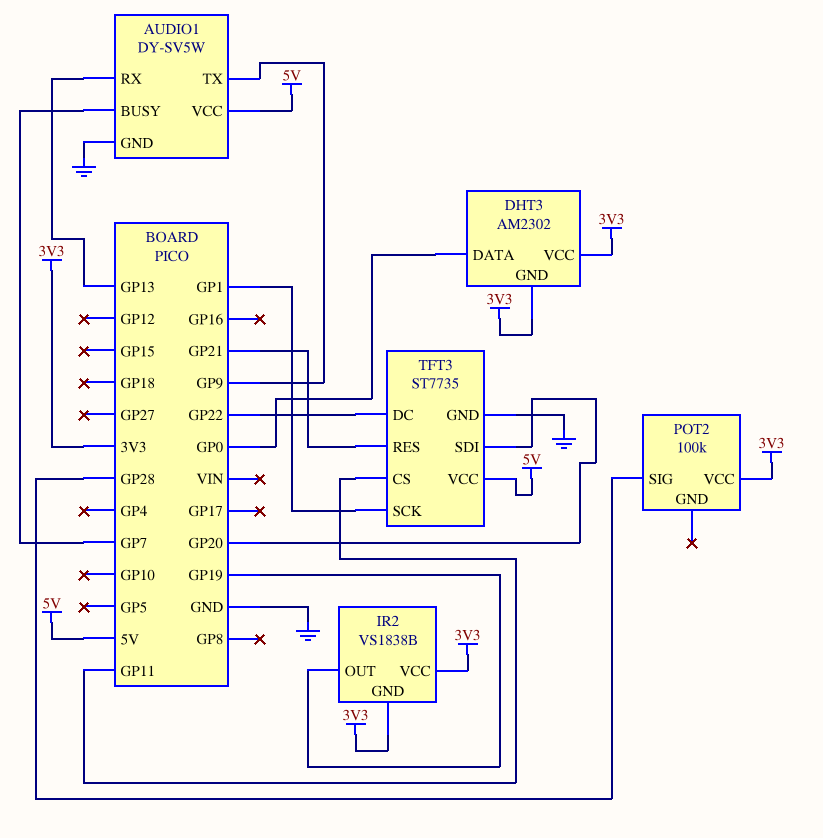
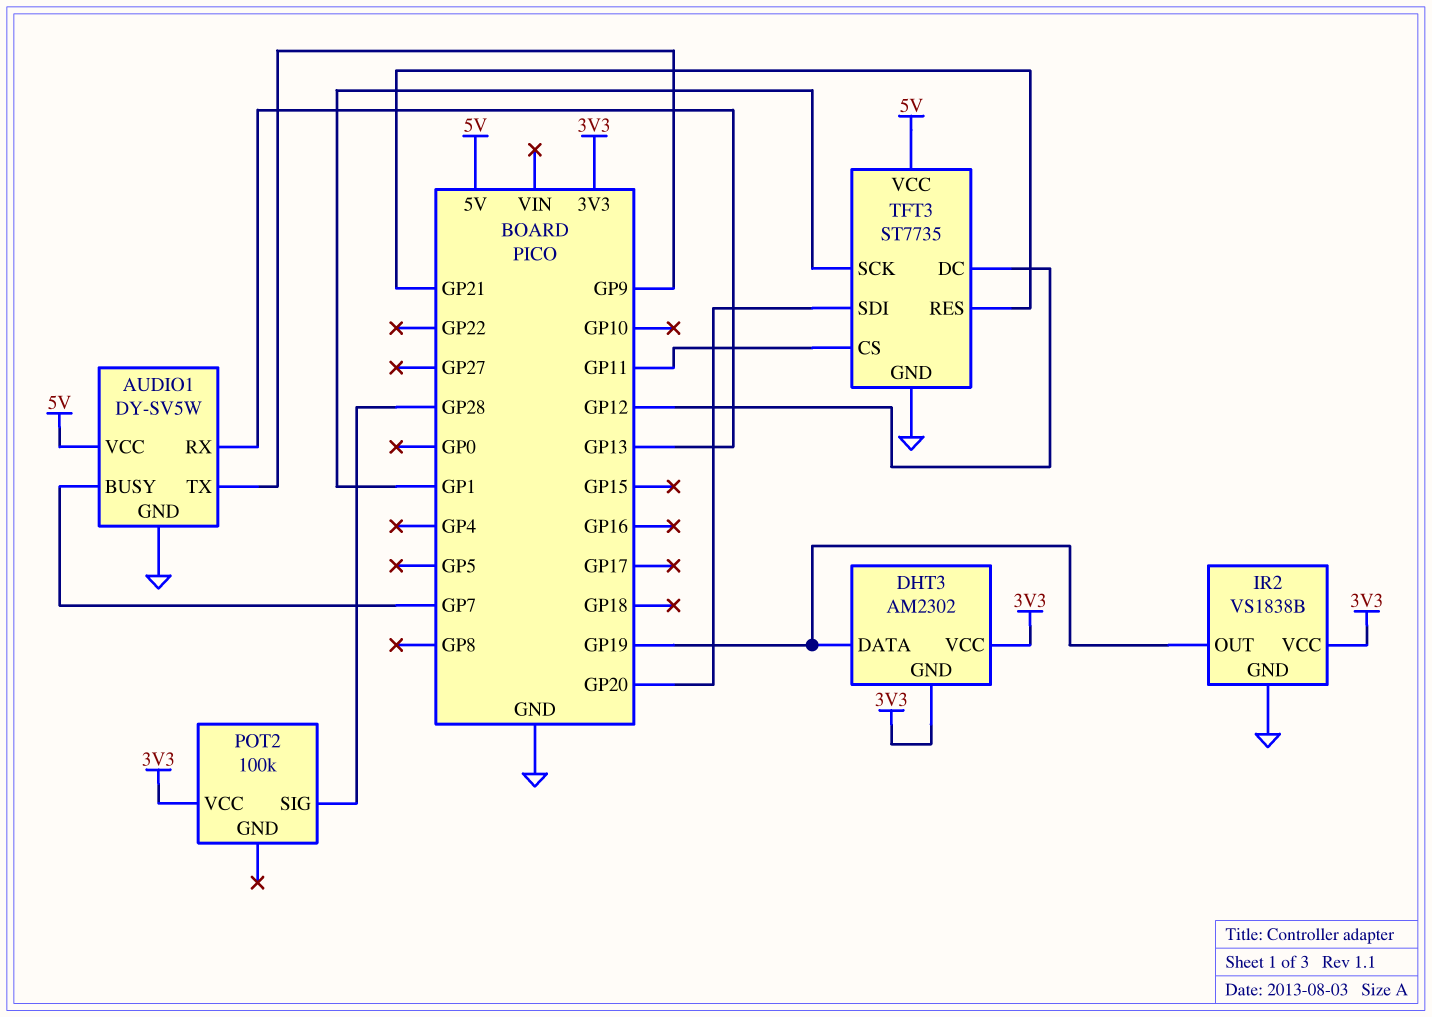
DHT3 pin DATA: GP0 -> GP19
IR2 pin GND: 3V3 -> GND
TFT3 pin DC: GP22 -> GP12

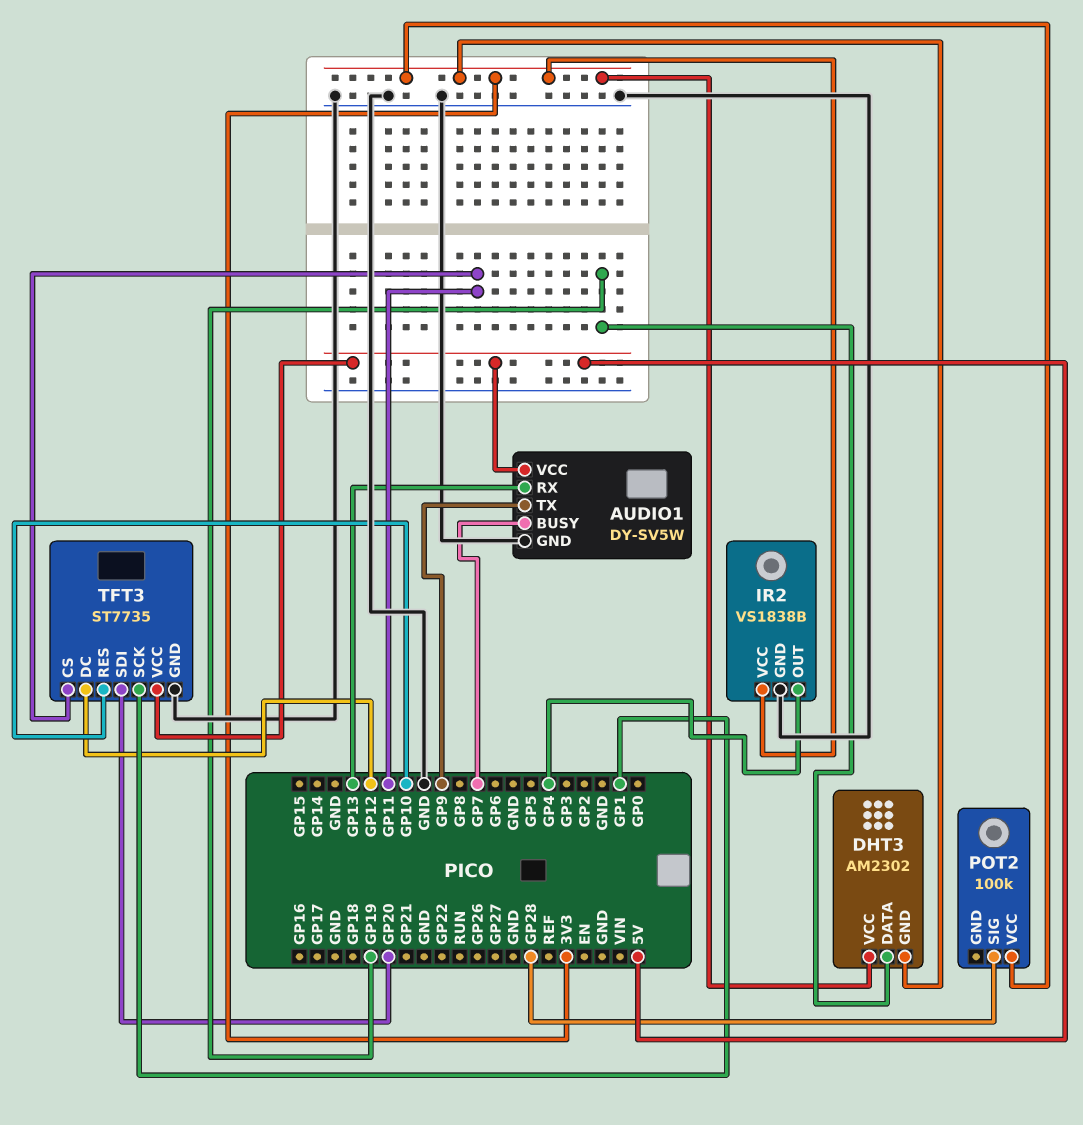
IR2 pin OUT: GP19 -> GP4
TFT3 pin RES: GP21 -> GP10

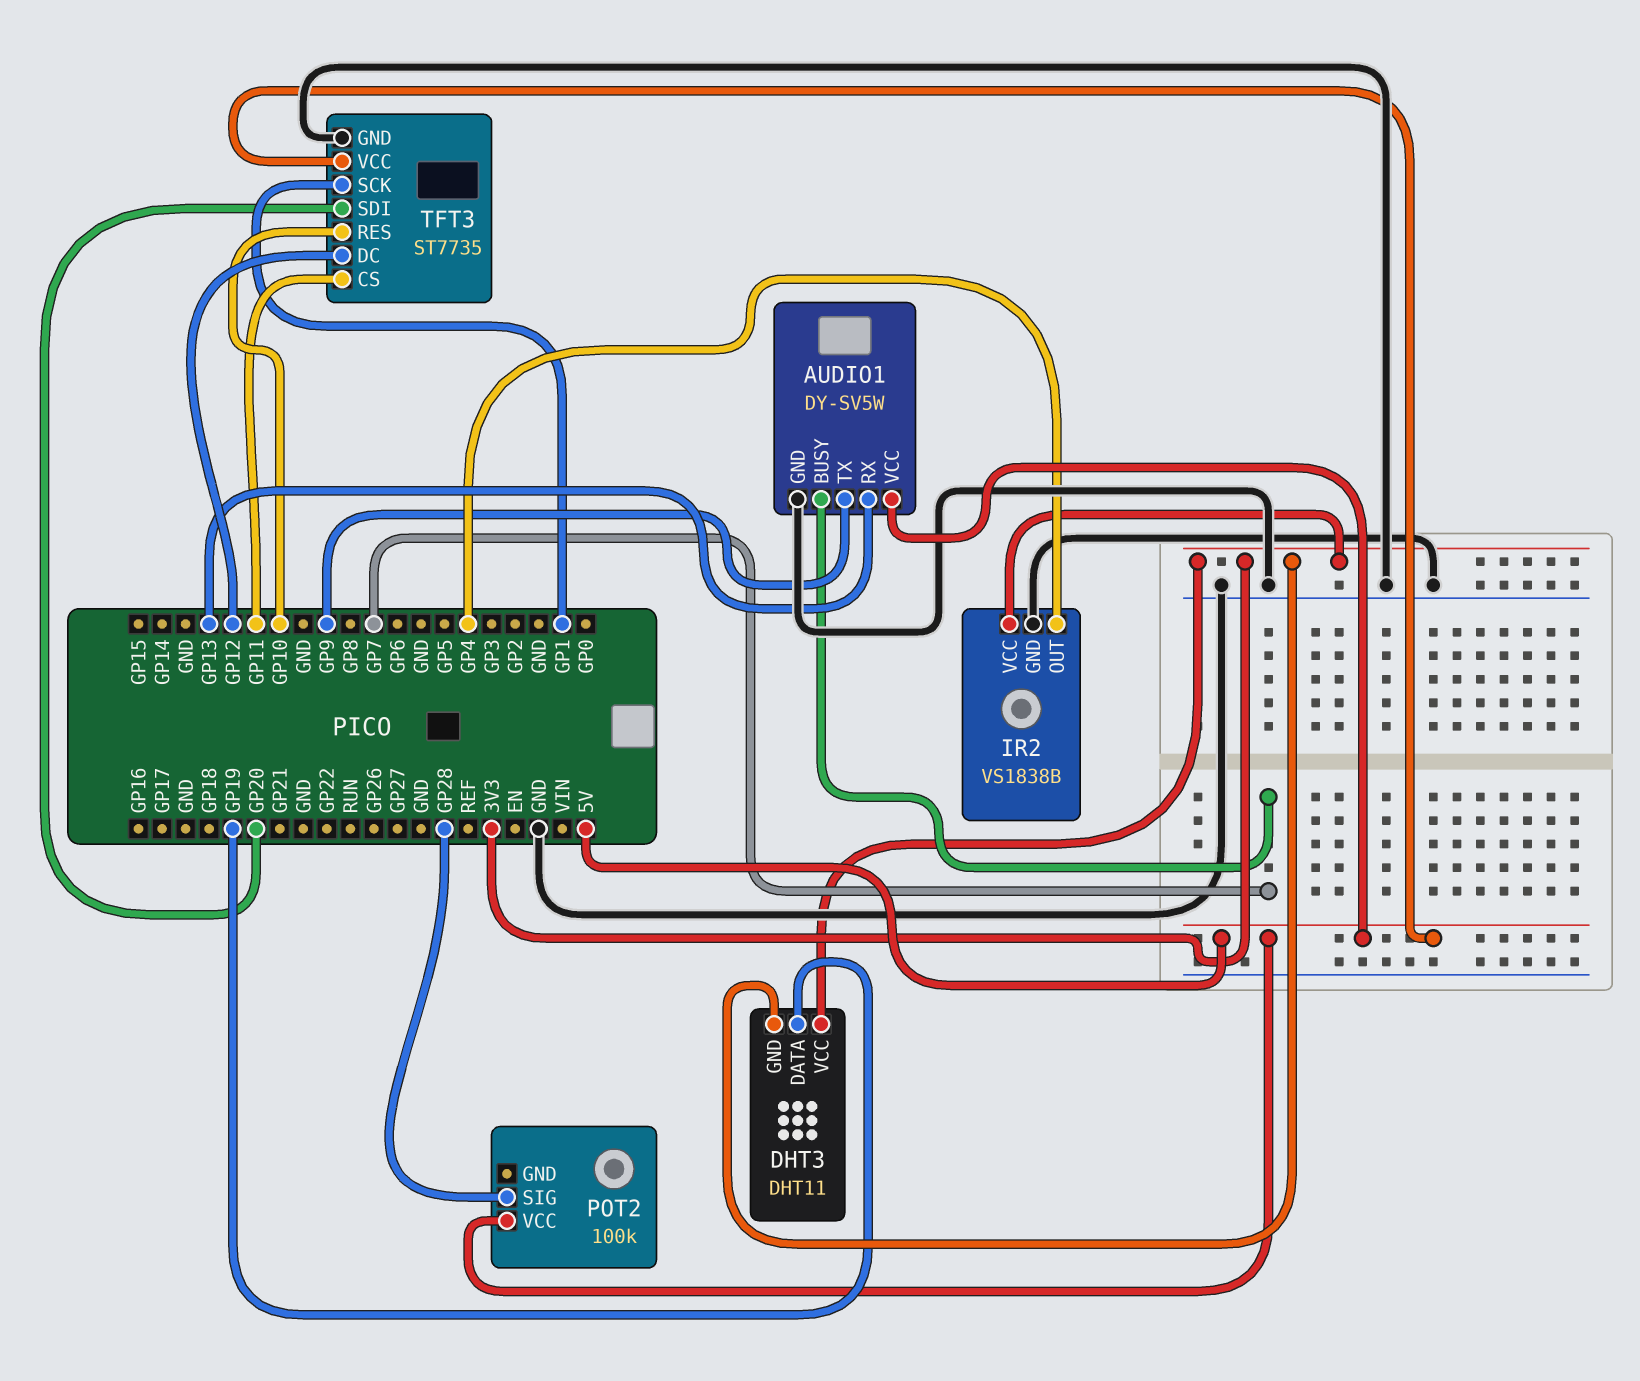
DHT3: AM2302 -> DHT11
POT2 pin VCC: 3V3 -> 5V

